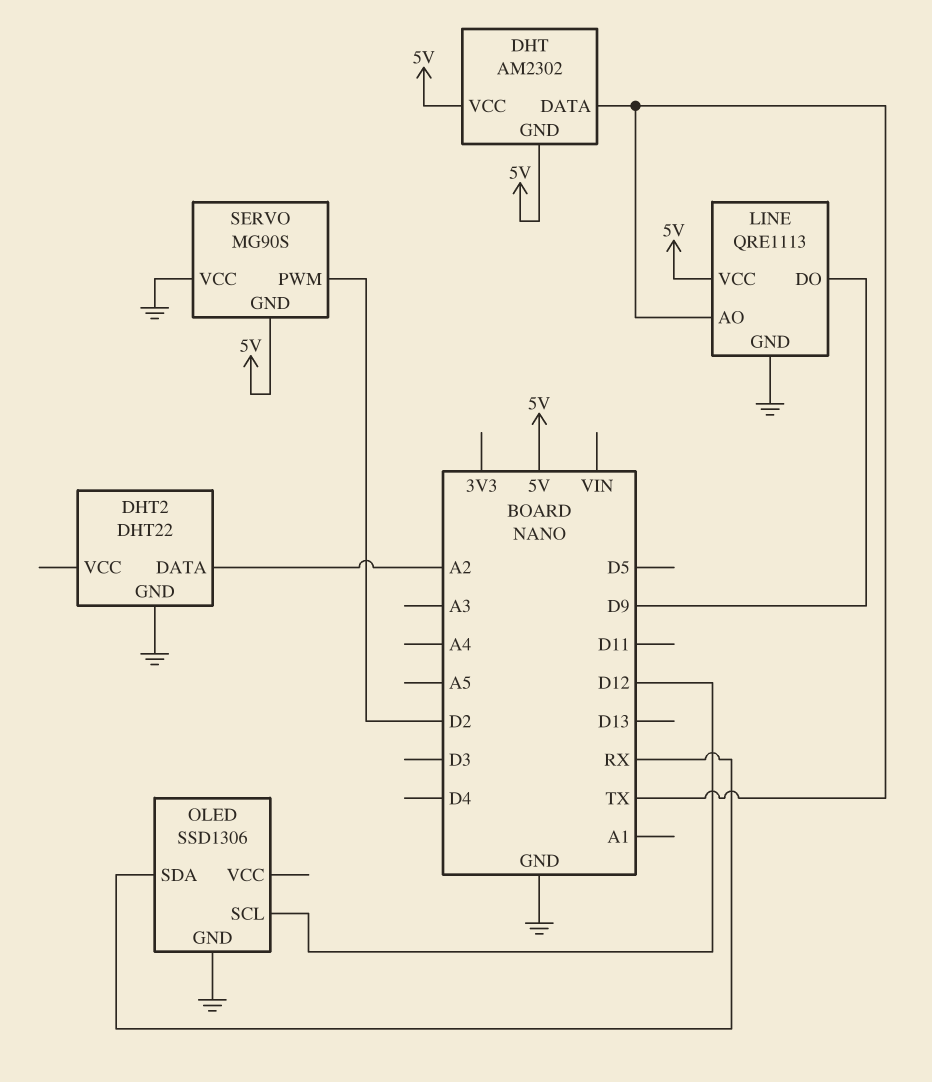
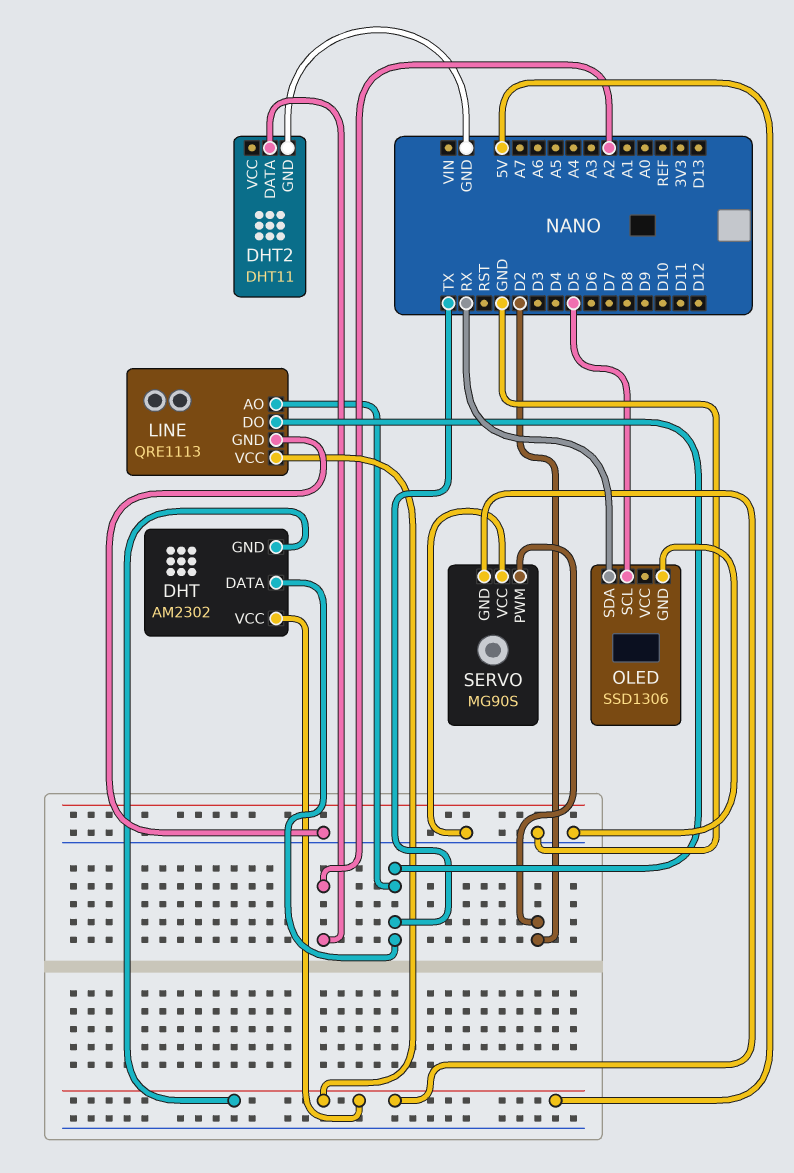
DHT2: DHT22 -> DHT11
LINE pin DO: D9 -> TX
OLED pin SCL: D12 -> D5

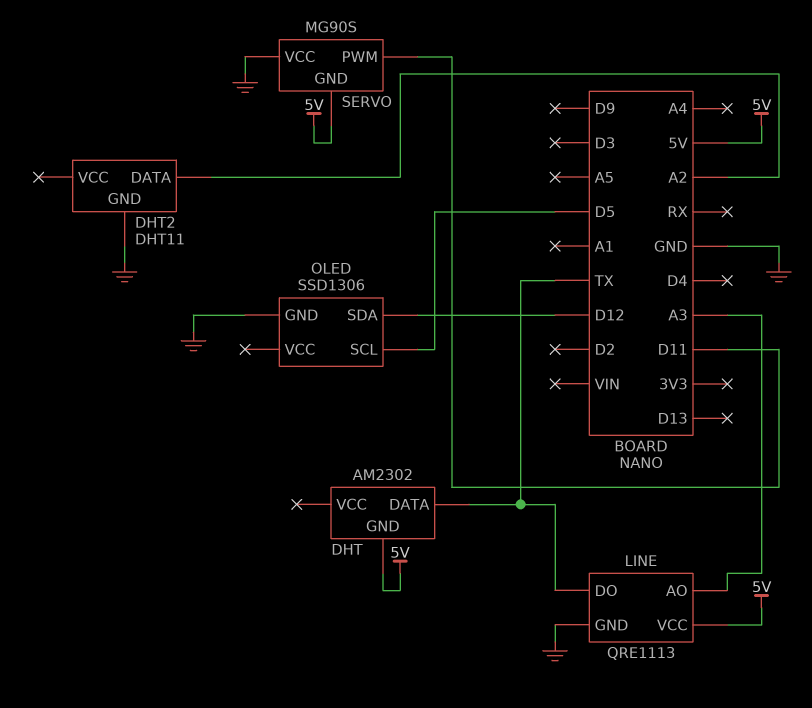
DHT pin VCC: 5V -> none
LINE pin AO: TX -> A3
OLED pin SDA: RX -> D12
SERVO pin PWM: D2 -> D11

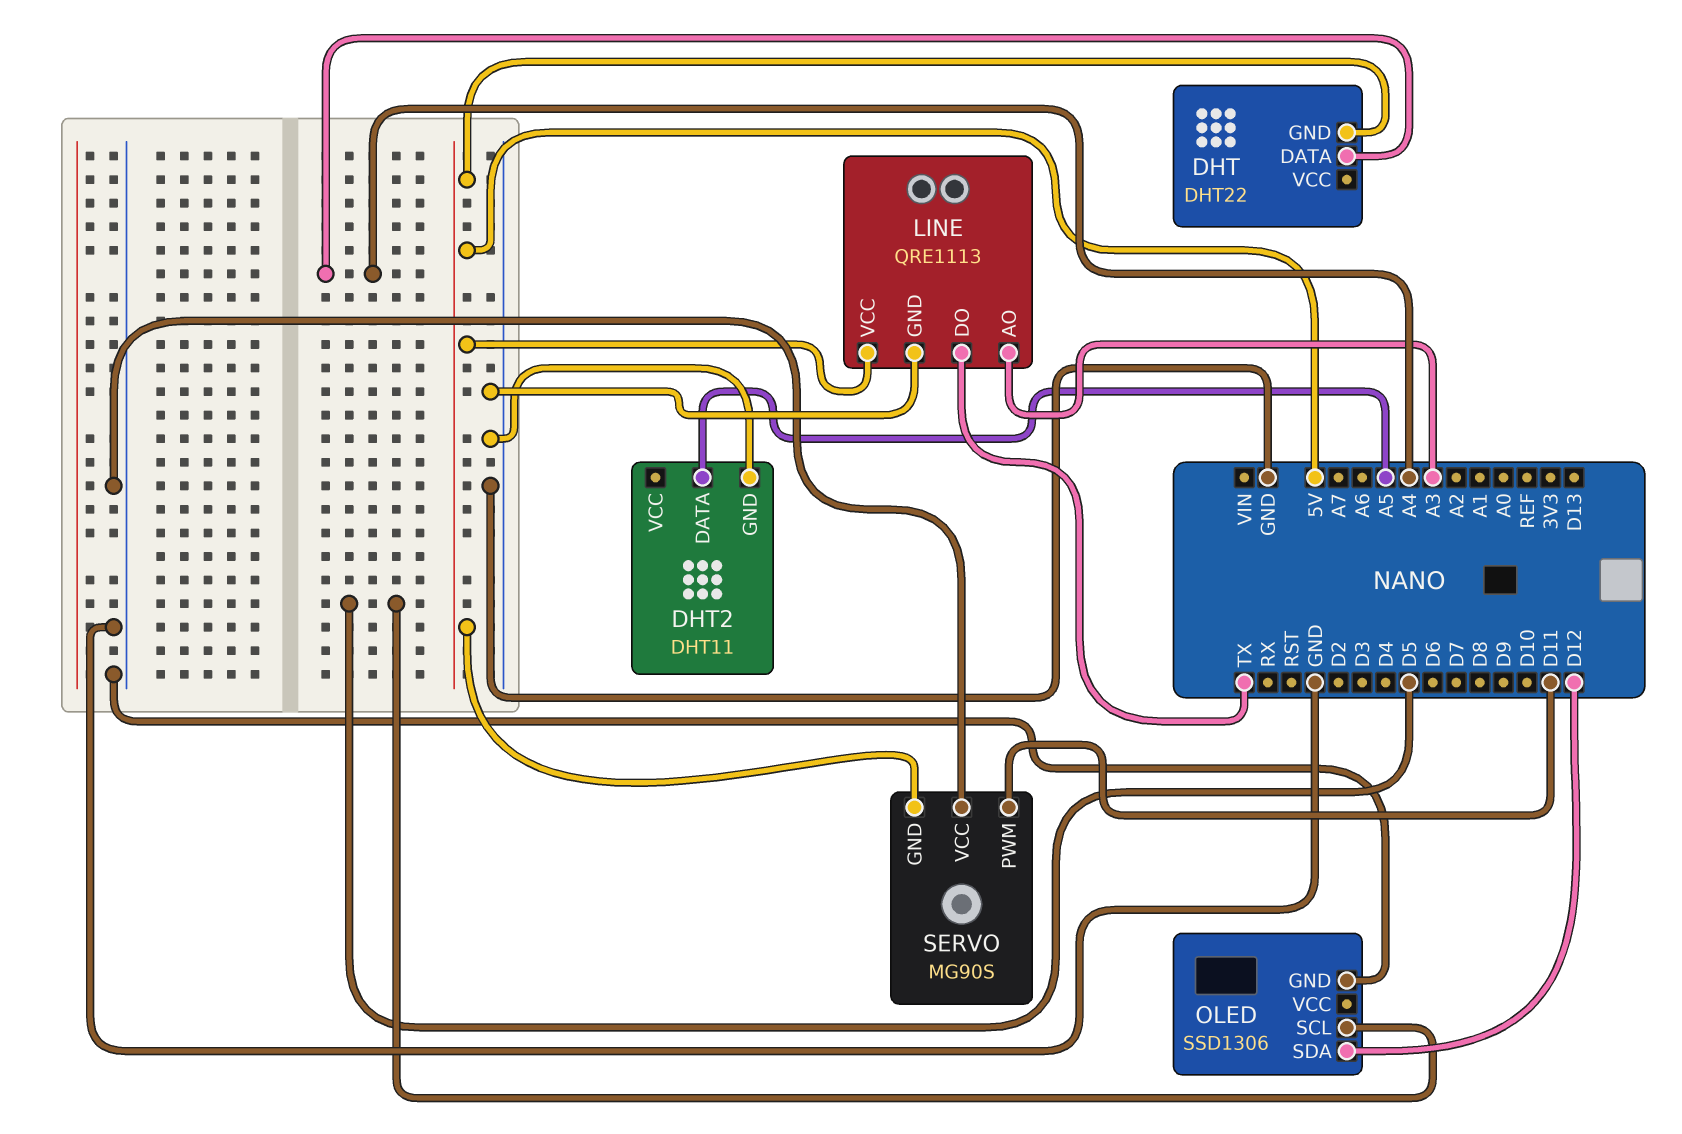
DHT: AM2302 -> DHT22
DHT pin DATA: TX -> A4
DHT2 pin DATA: A2 -> A5

